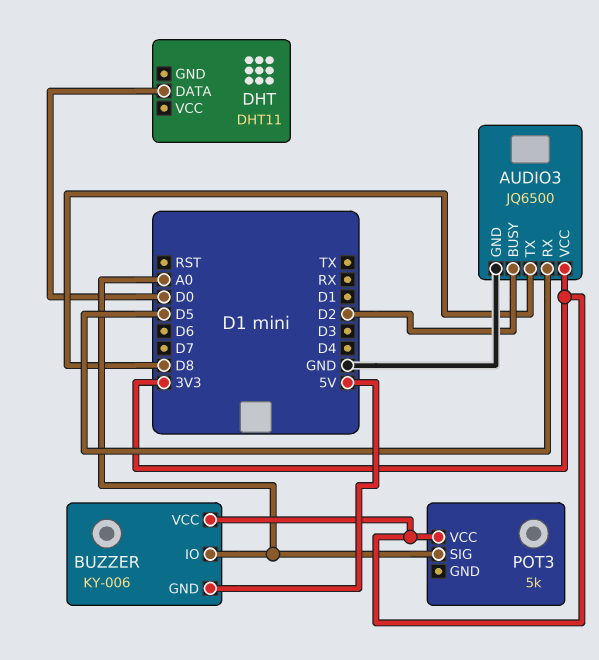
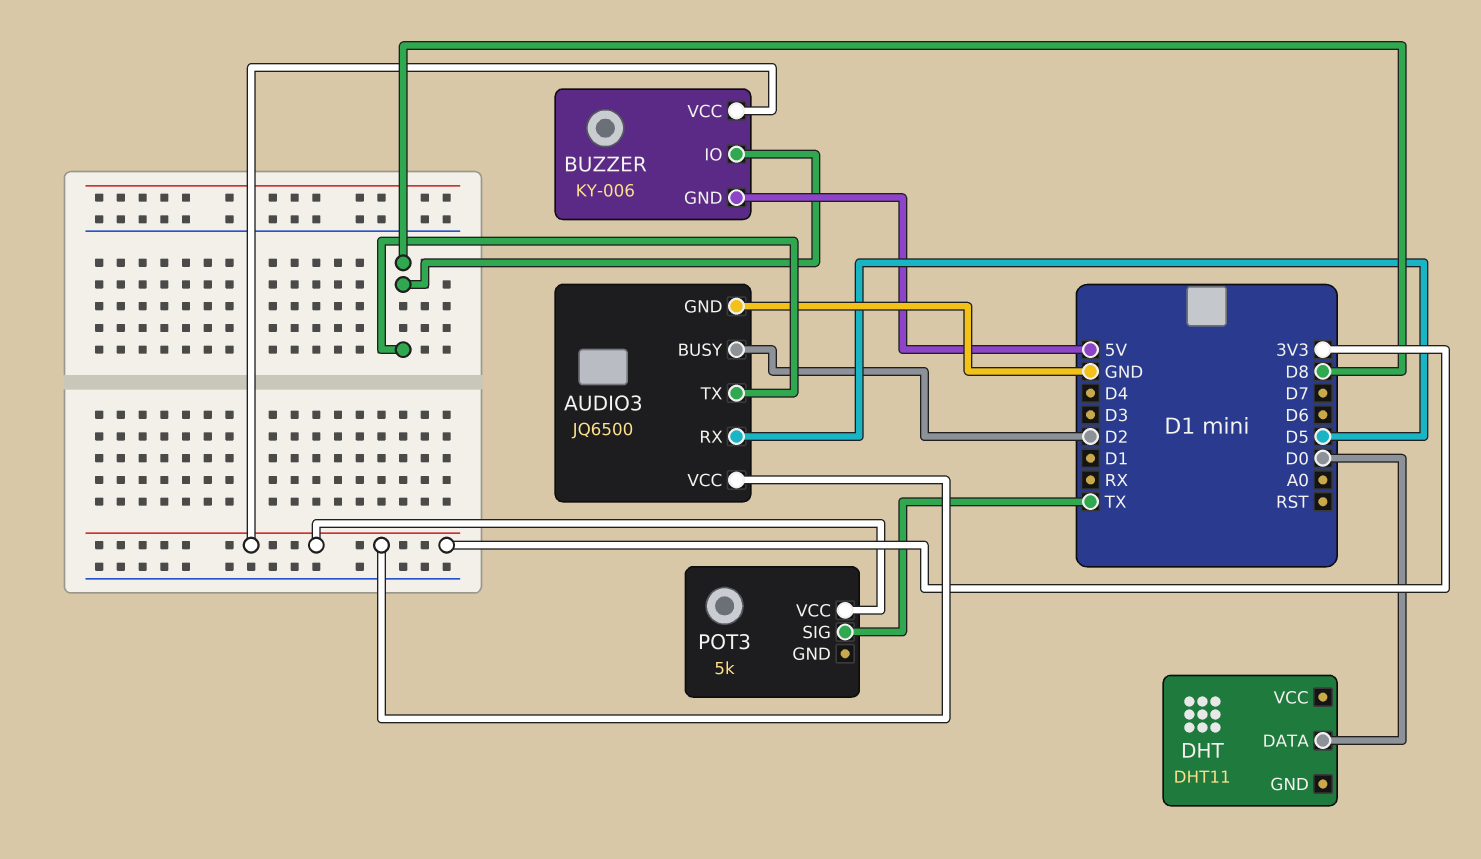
BUZZER pin IO: A0 -> D8
POT3 pin SIG: A0 -> TX

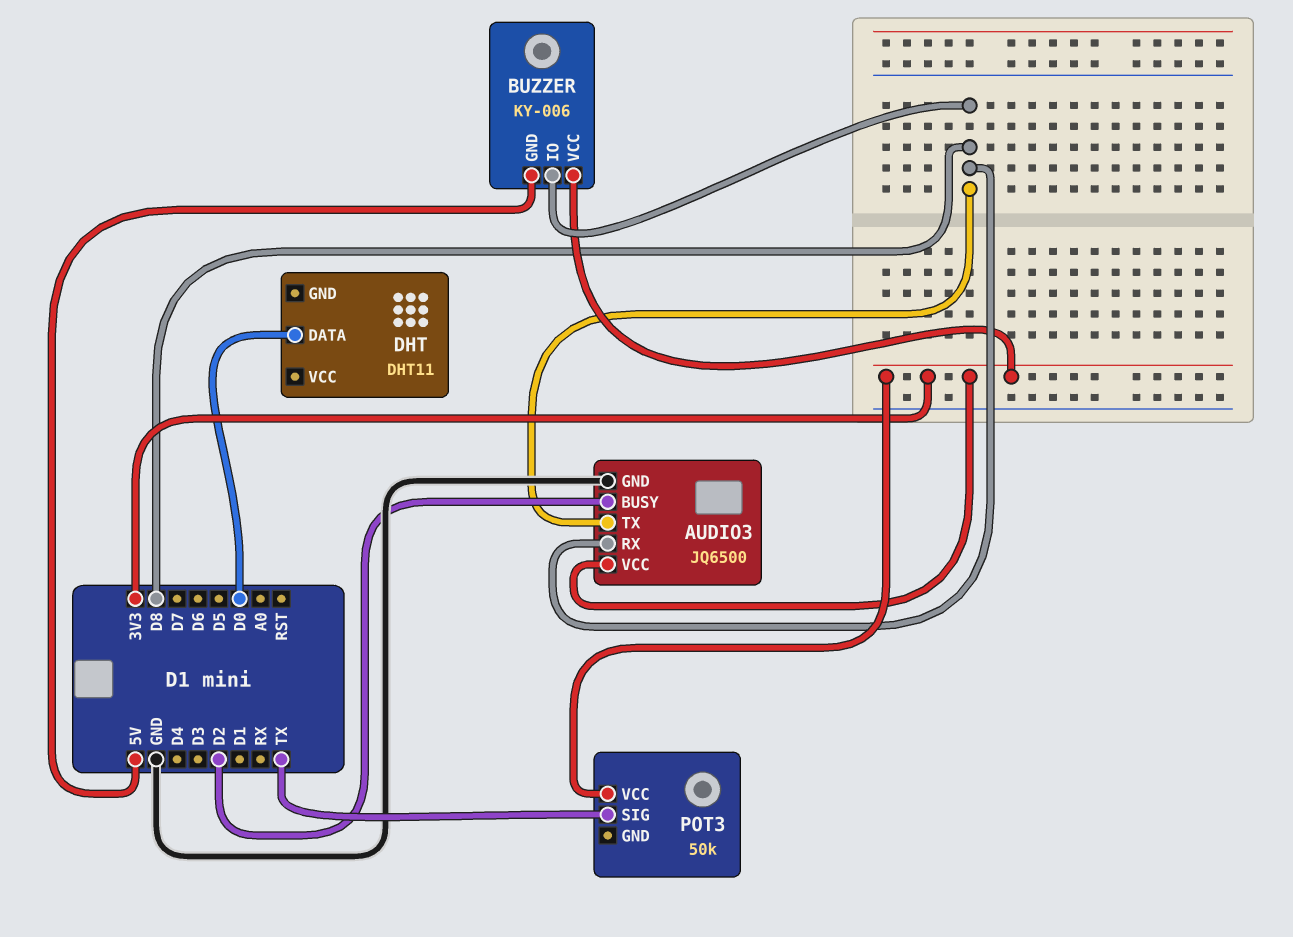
AUDIO3 pin RX: D5 -> D8
POT3: 5k -> 50k

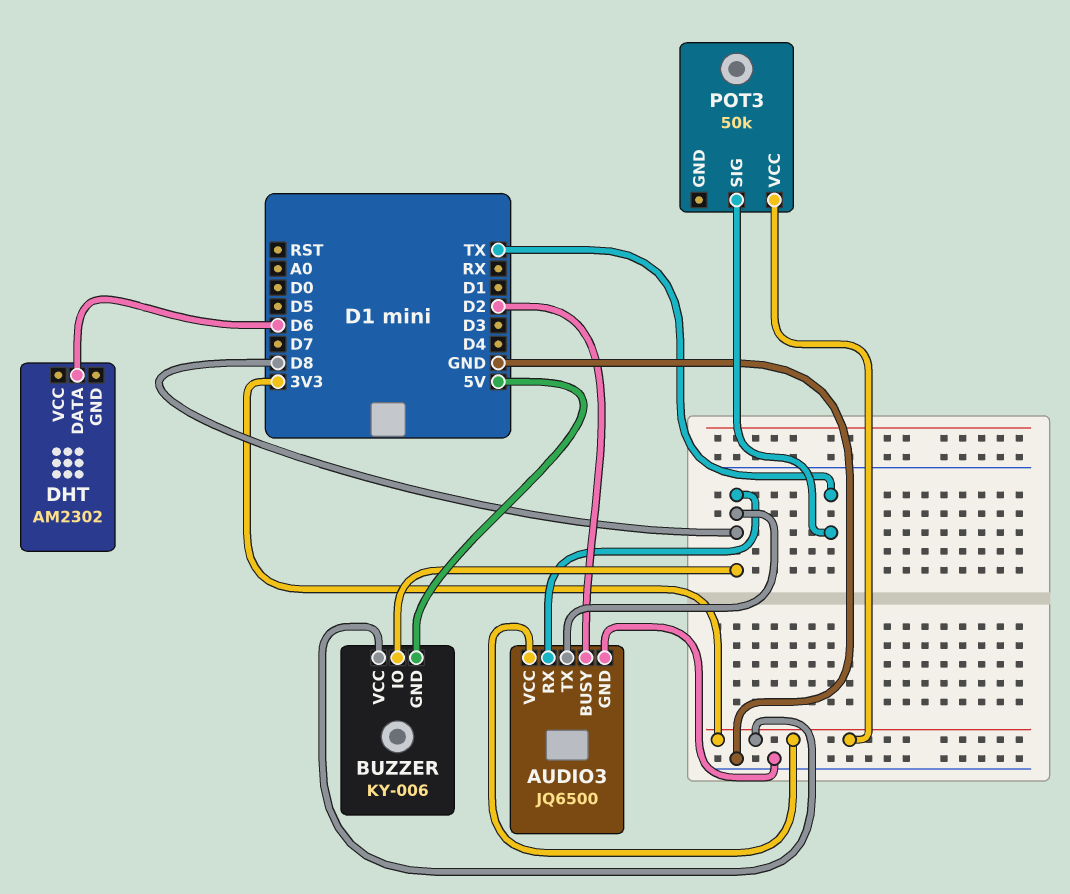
DHT: DHT11 -> AM2302
DHT pin DATA: D0 -> D6

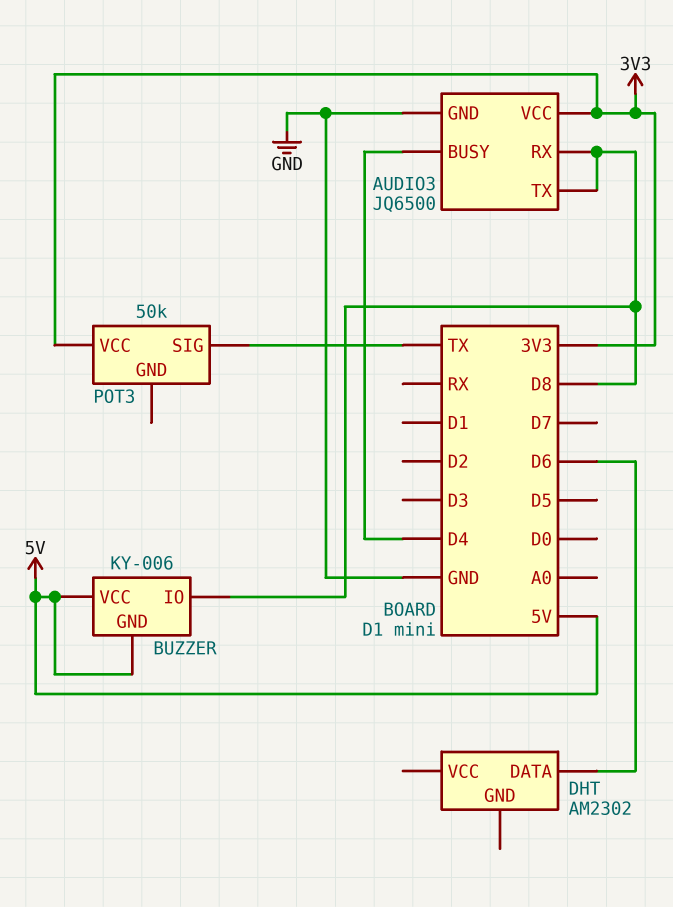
AUDIO3 pin BUSY: D2 -> D4
BUZZER pin VCC: 3V3 -> 5V

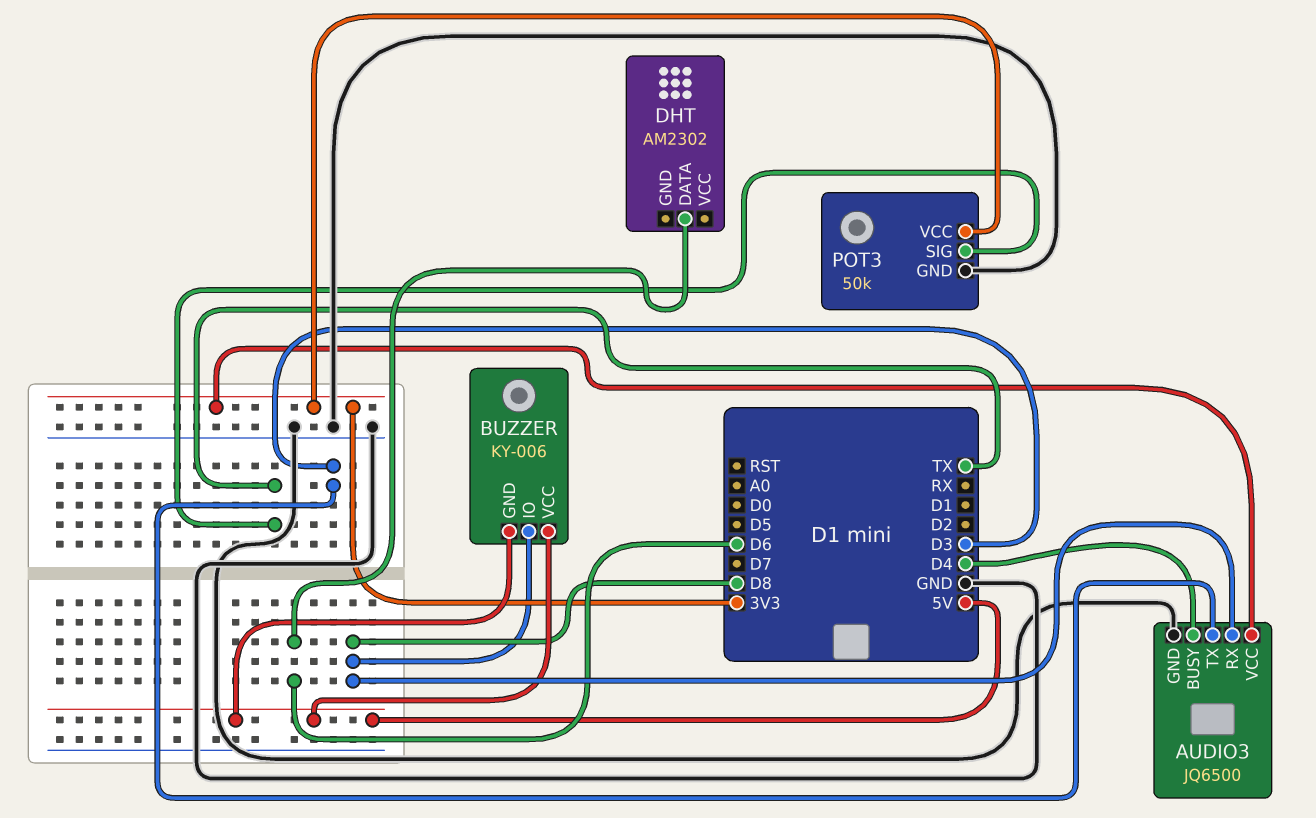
AUDIO3 pin TX: D8 -> D3
POT3 pin GND: none -> GND

